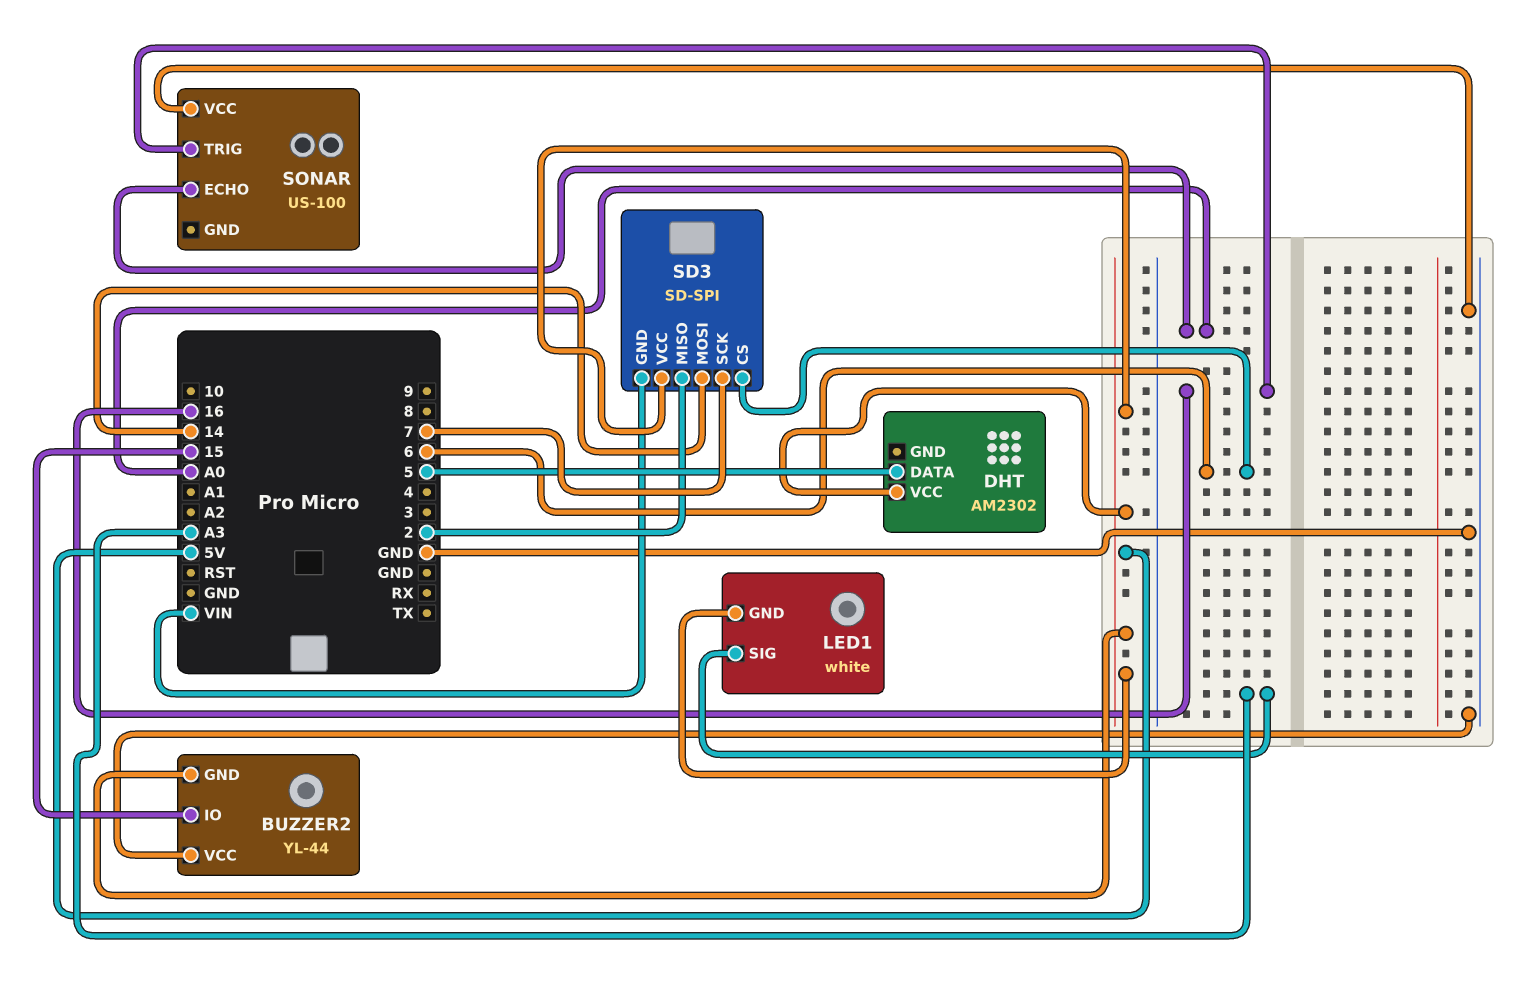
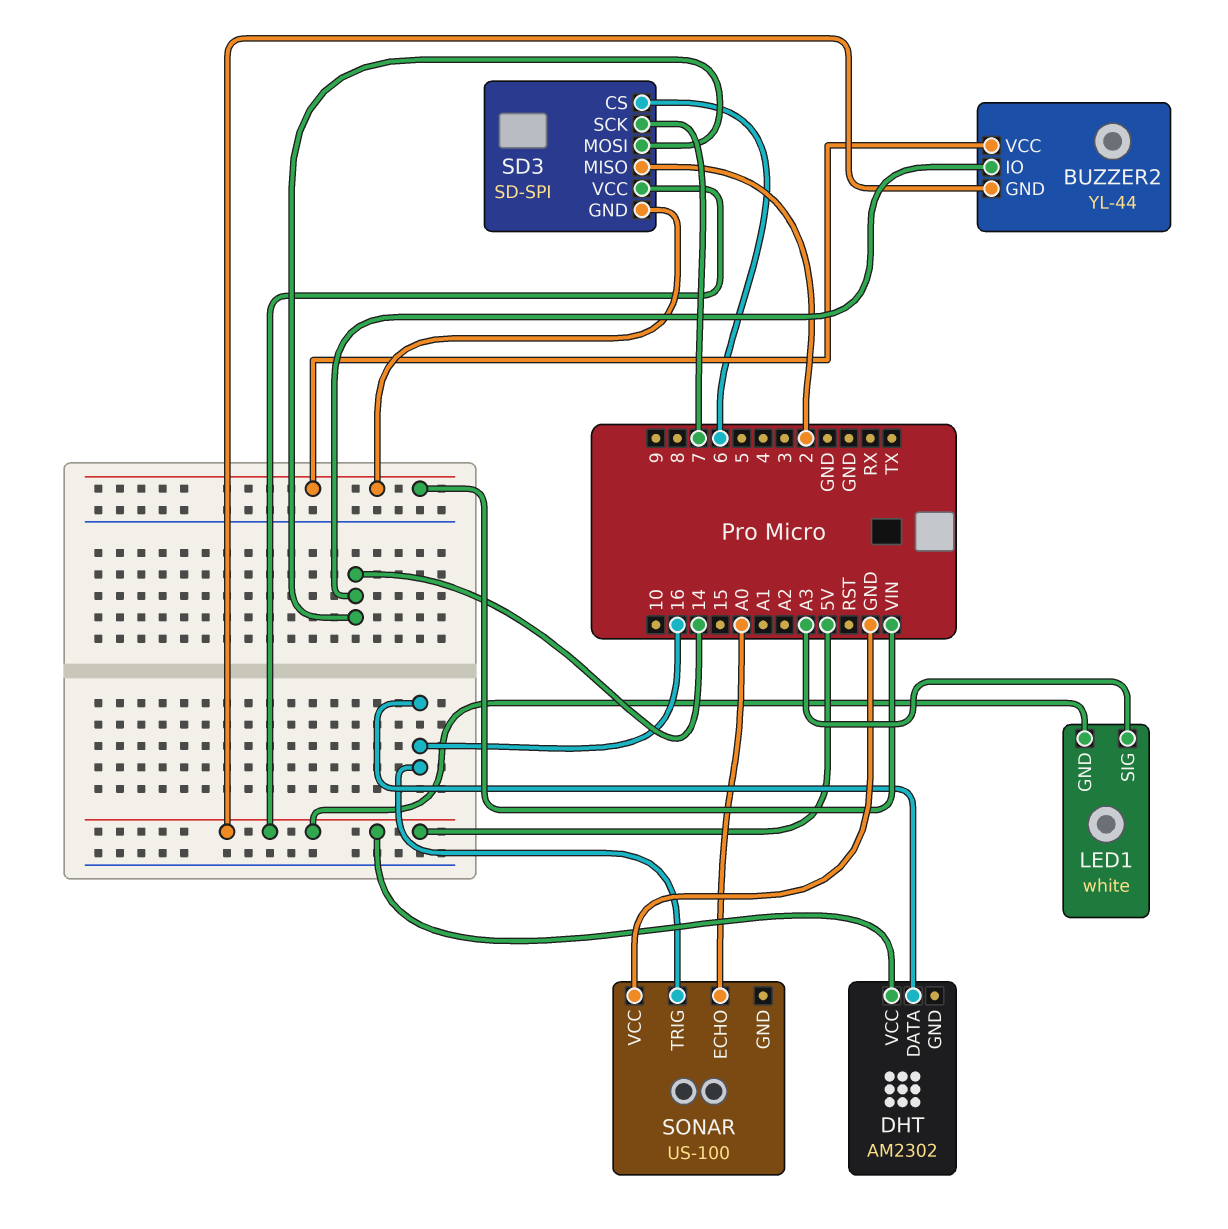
BUZZER2 pin IO: 15 -> 14
BUZZER2 pin VCC: GND -> VIN
DHT pin DATA: 5 -> 16

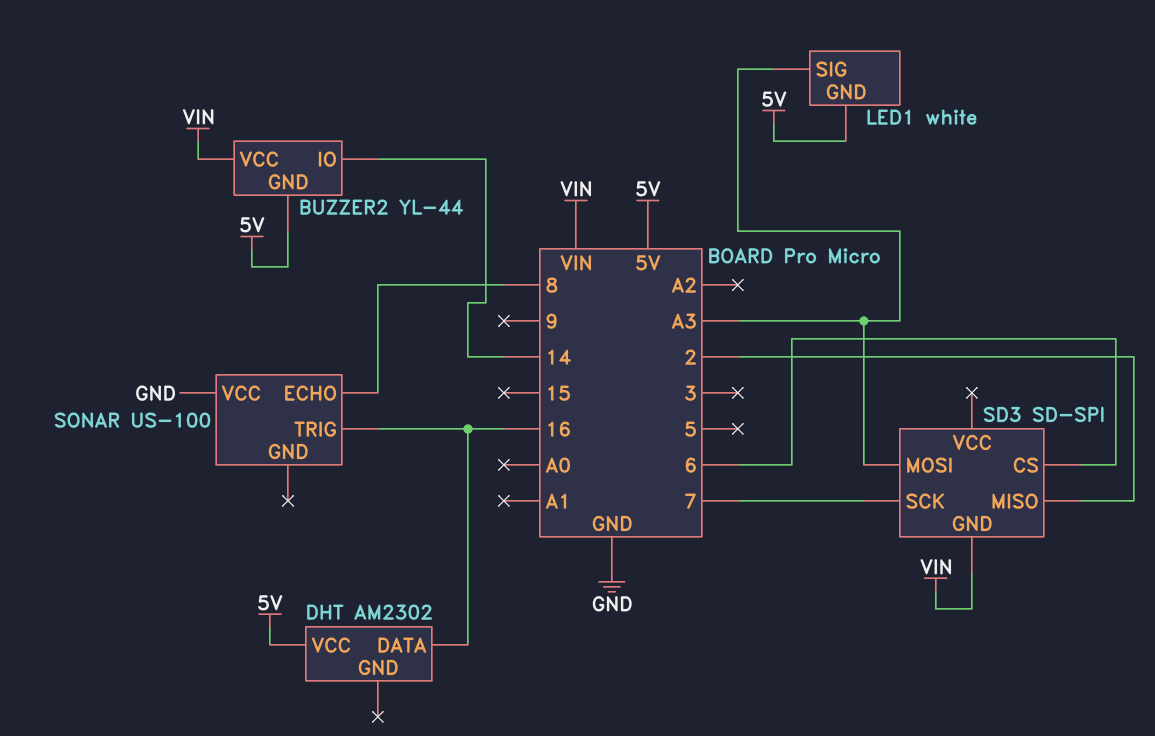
SD3 pin MOSI: 14 -> A3
SD3 pin VCC: 5V -> none
SONAR pin ECHO: A0 -> 8

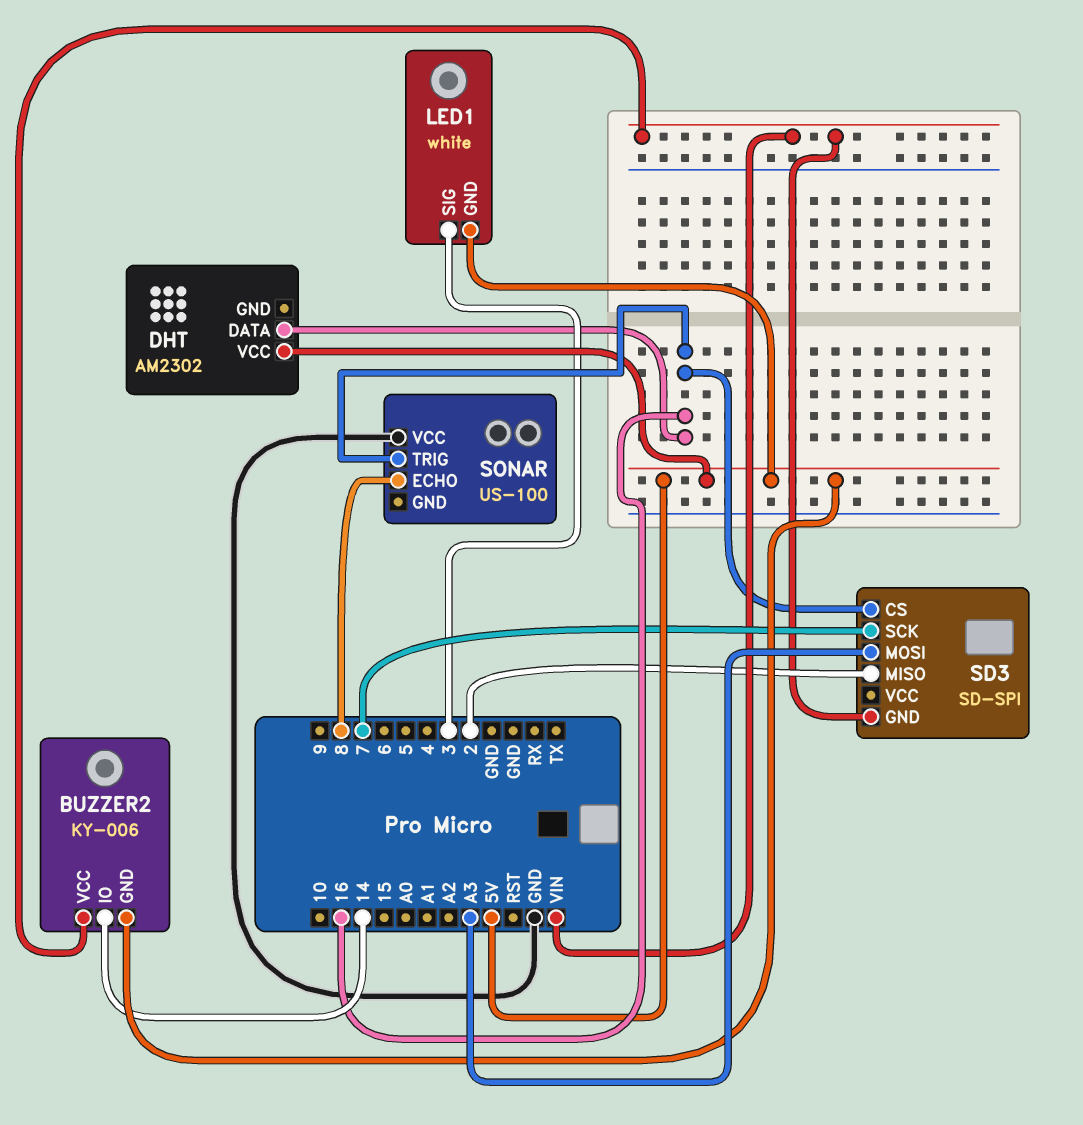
BUZZER2: YL-44 -> KY-006
LED1 pin SIG: A3 -> 3
SD3 pin CS: 6 -> 16

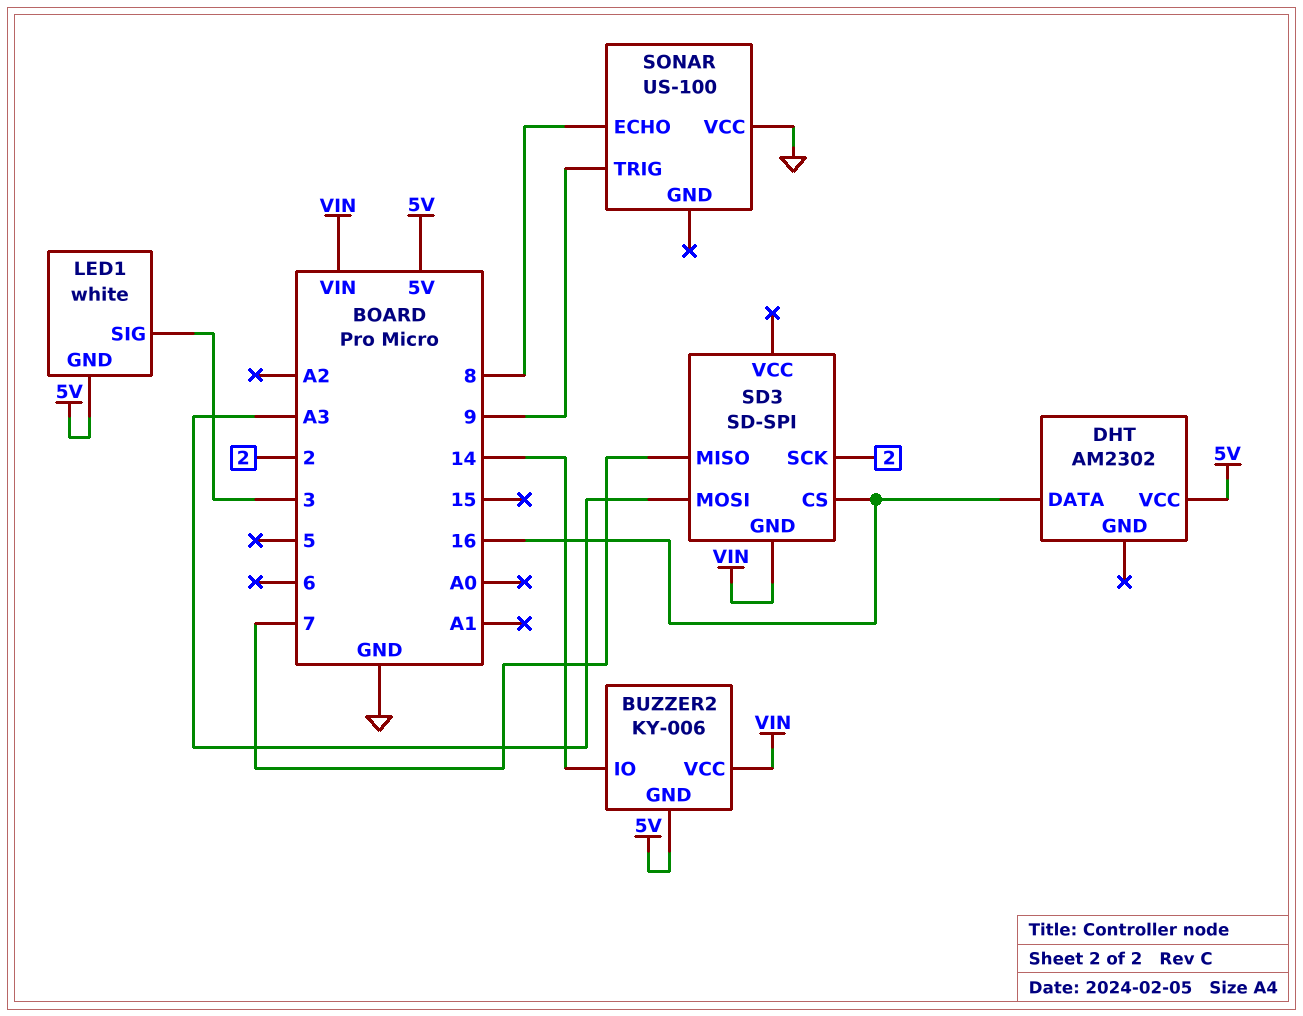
SD3 pin MISO: 2 -> 7
SD3 pin SCK: 7 -> 2
SONAR pin TRIG: 16 -> 9

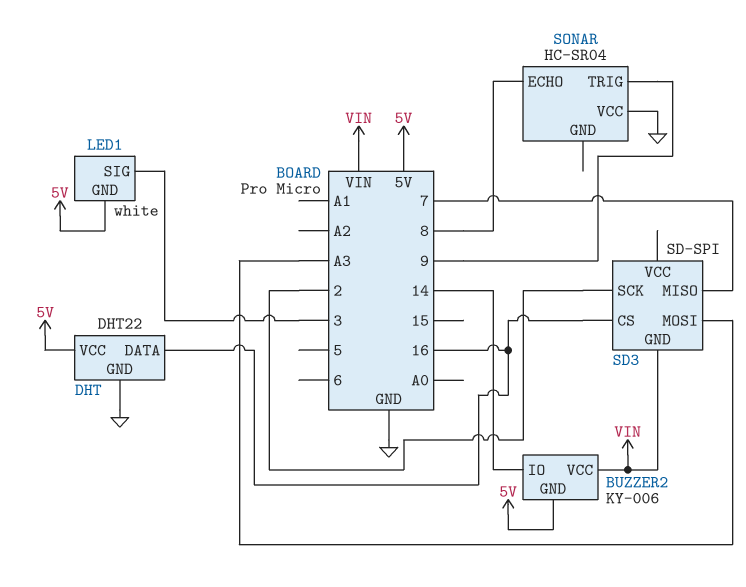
DHT: AM2302 -> DHT22
DHT pin GND: none -> GND
SONAR: US-100 -> HC-SR04

